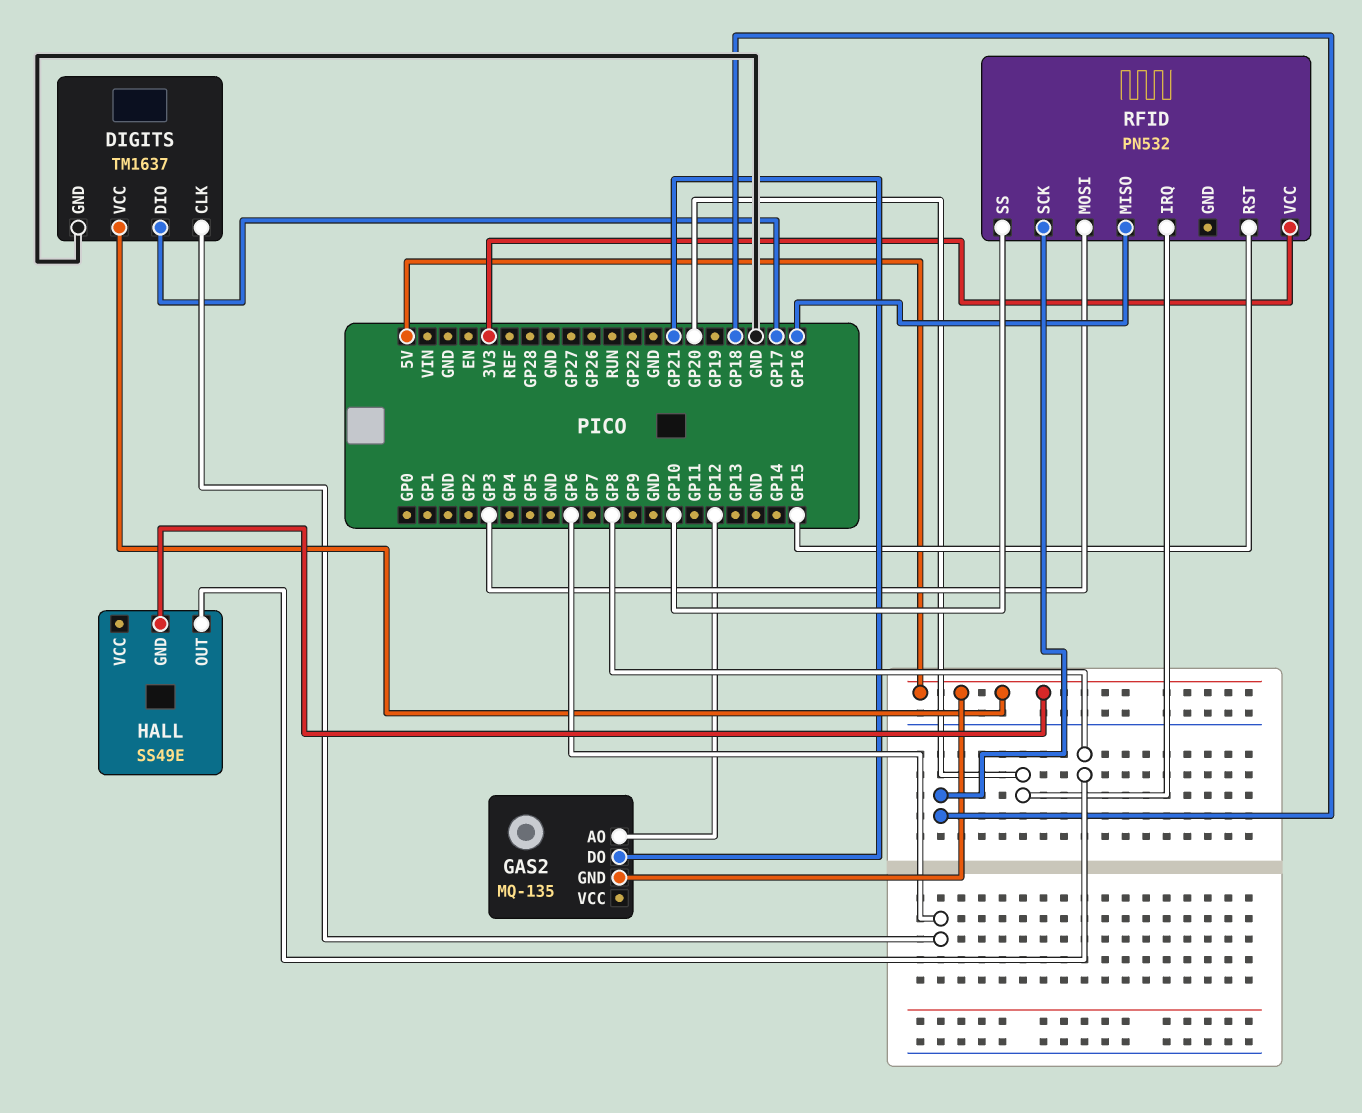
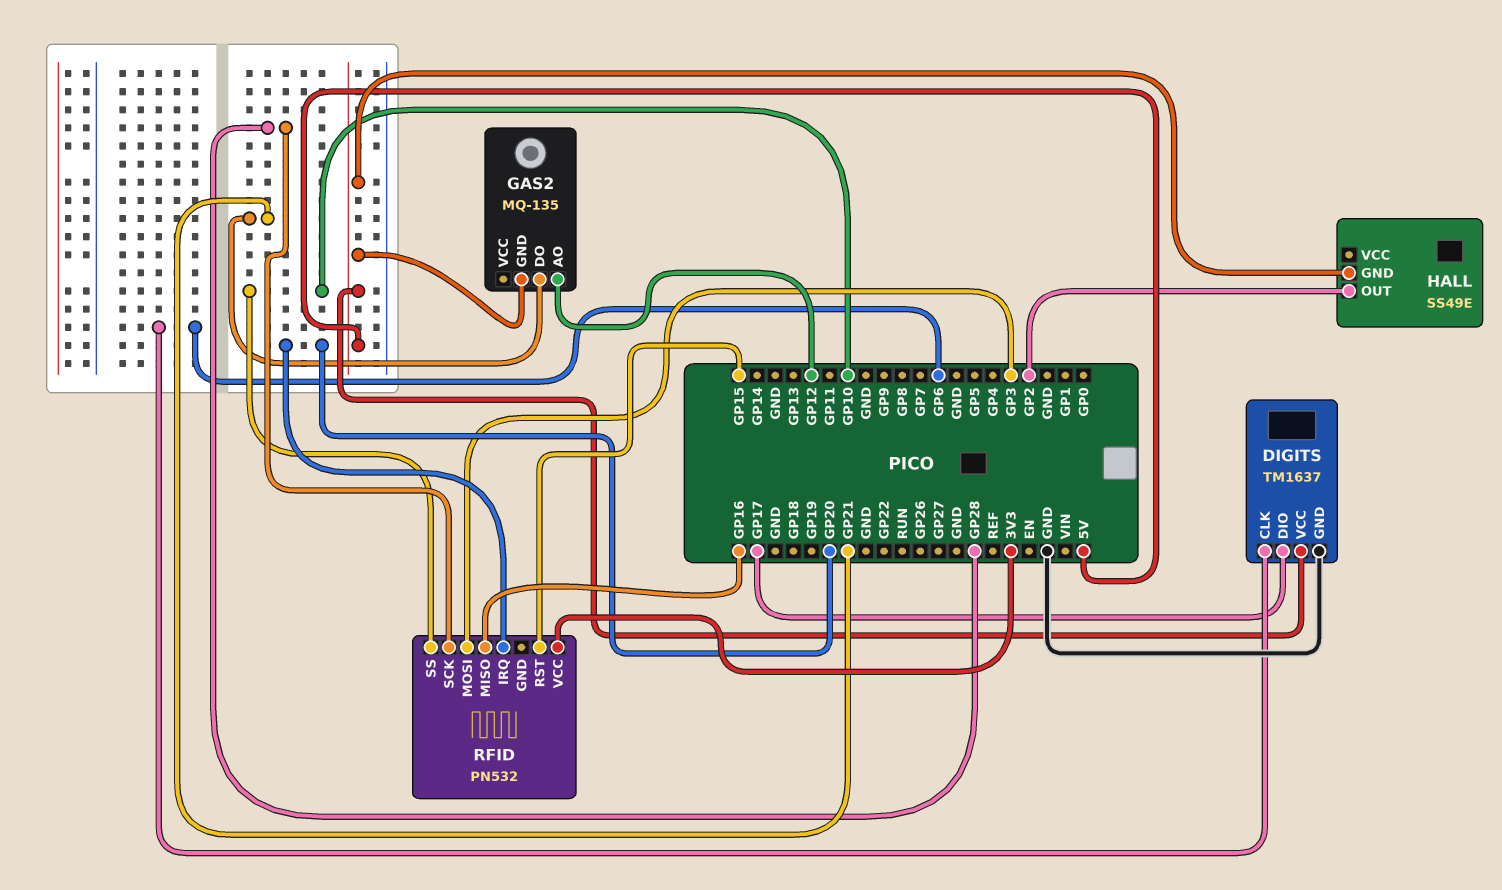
HALL pin OUT: GP8 -> GP2
RFID pin SCK: GP18 -> GP28

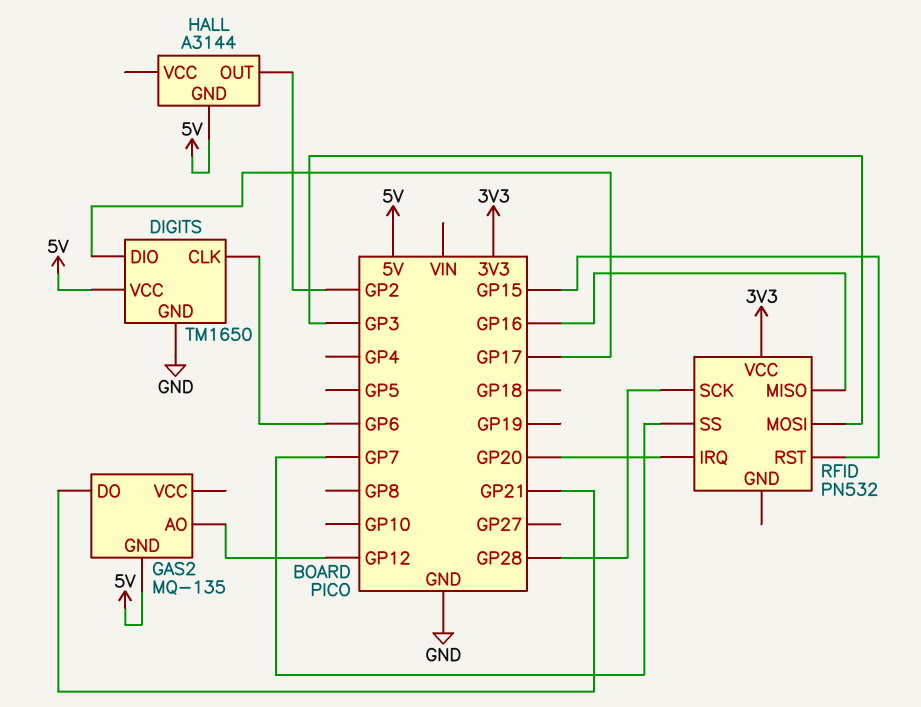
DIGITS: TM1637 -> TM1650
HALL: SS49E -> A3144
RFID pin SS: GP10 -> GP7

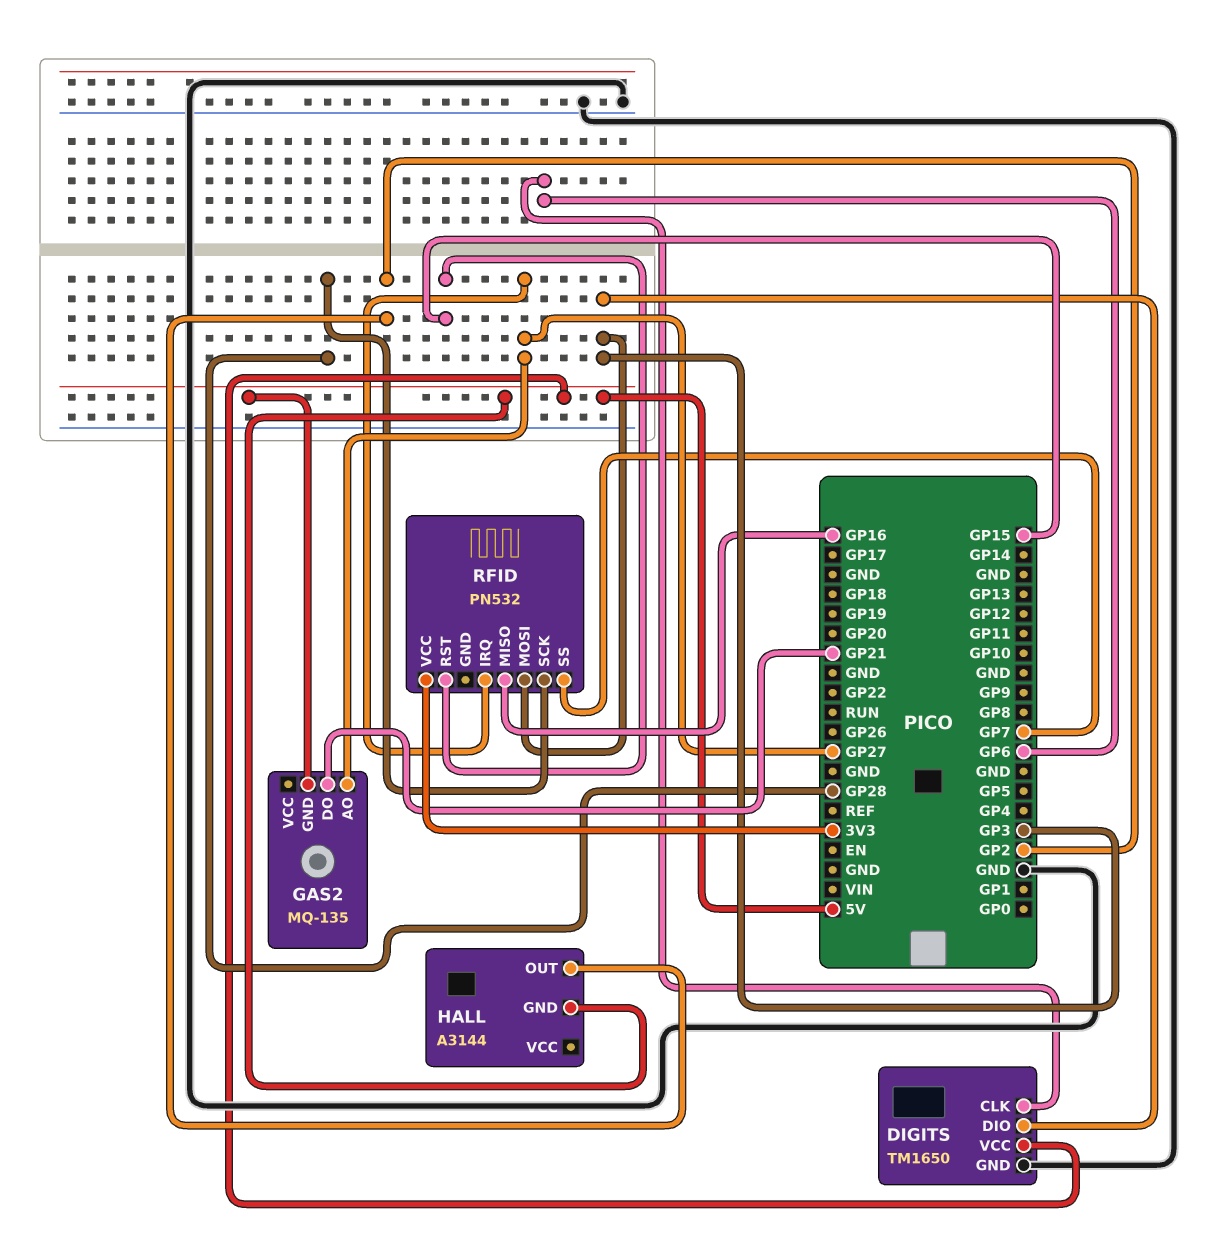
DIGITS pin DIO: GP17 -> GP3
GAS2 pin AO: GP12 -> GP27
RFID pin IRQ: GP20 -> GP27

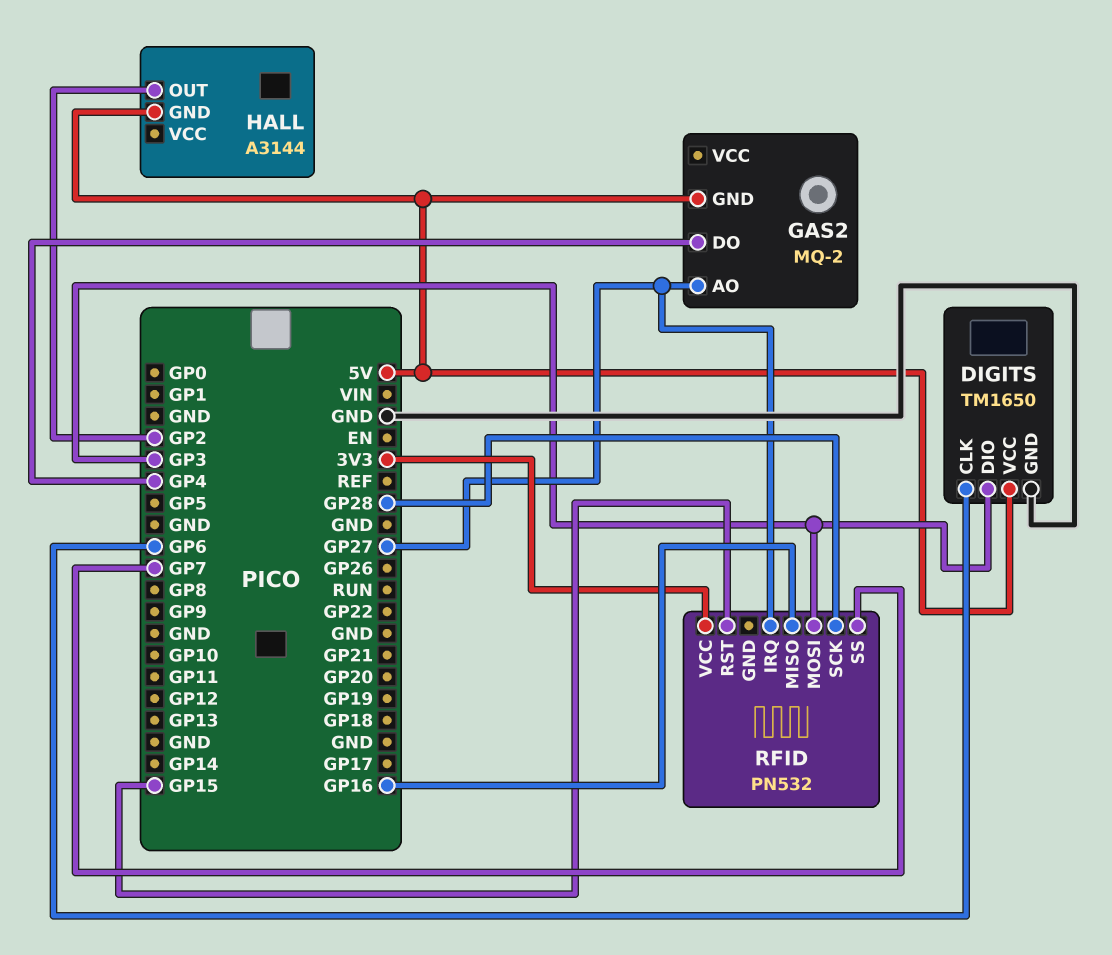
GAS2: MQ-135 -> MQ-2
GAS2 pin DO: GP21 -> GP4

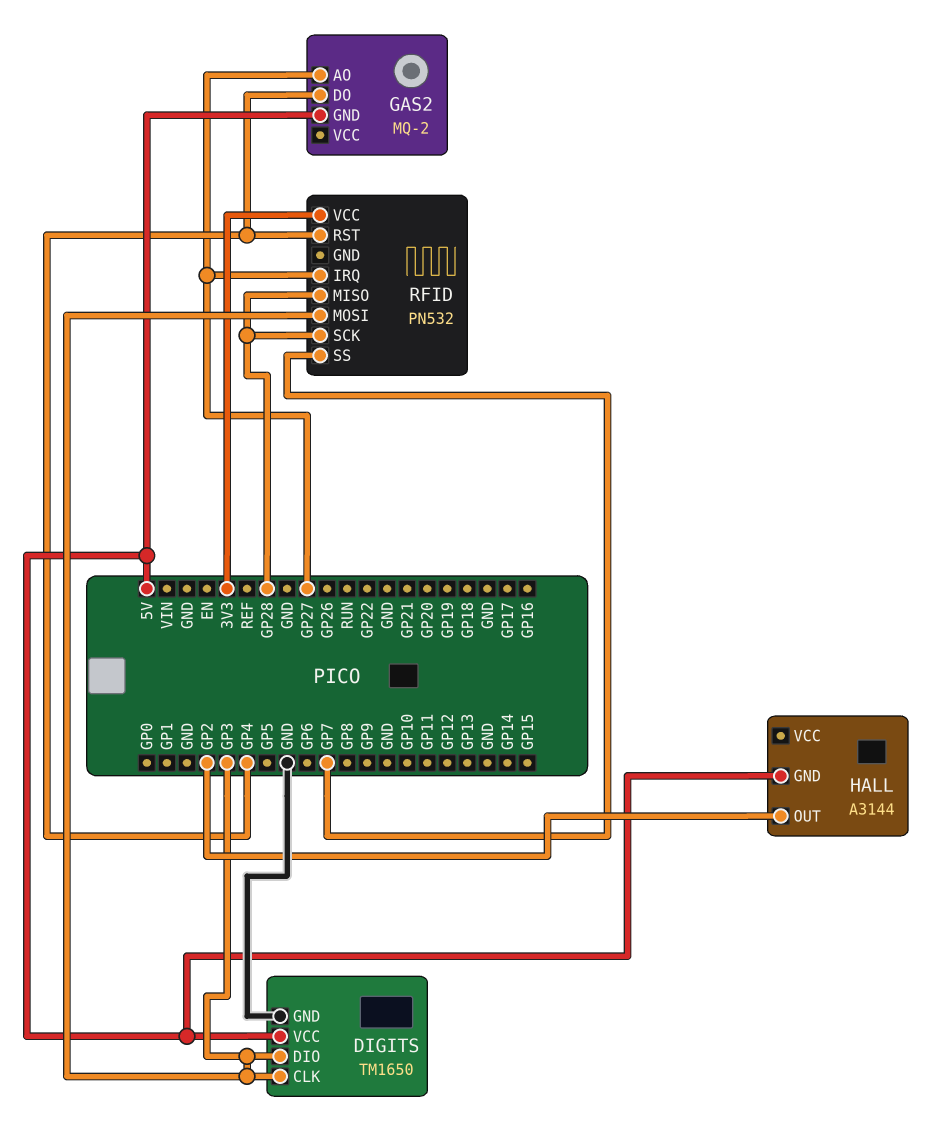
DIGITS pin CLK: GP6 -> GP3
RFID pin MISO: GP16 -> GP28
RFID pin RST: GP15 -> GP4

